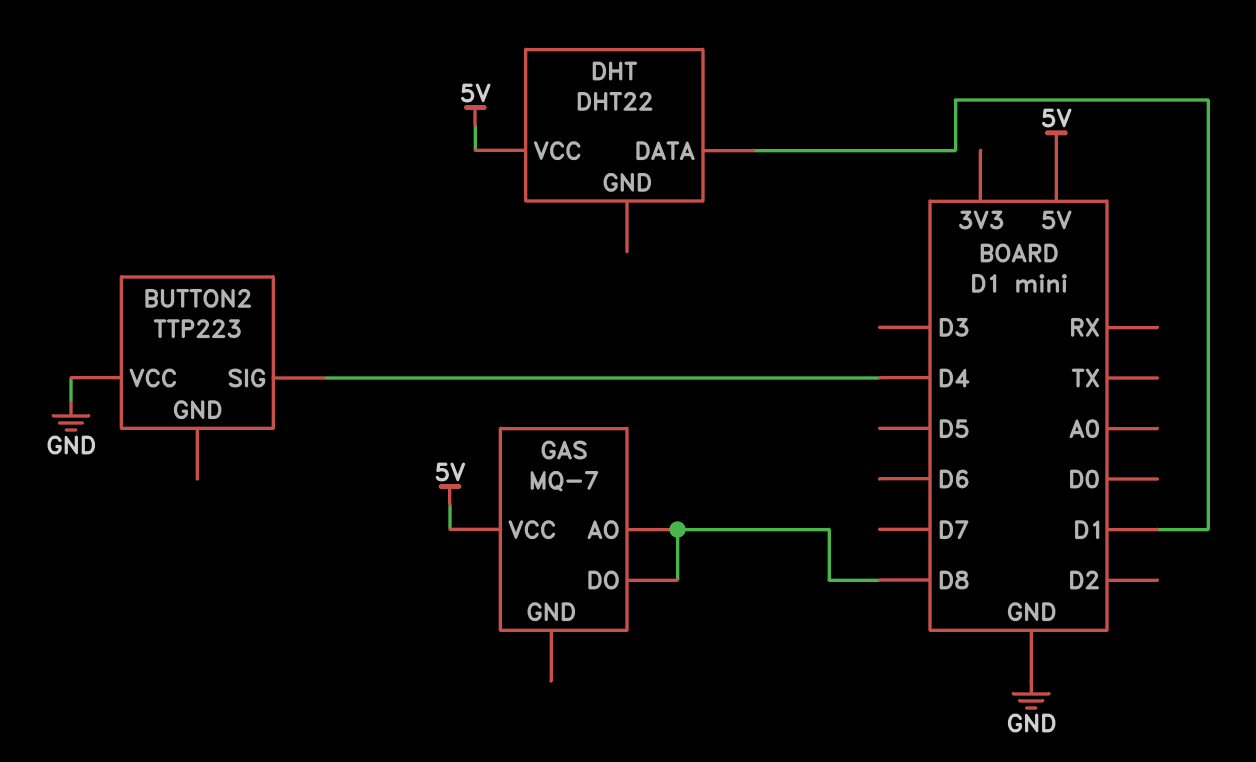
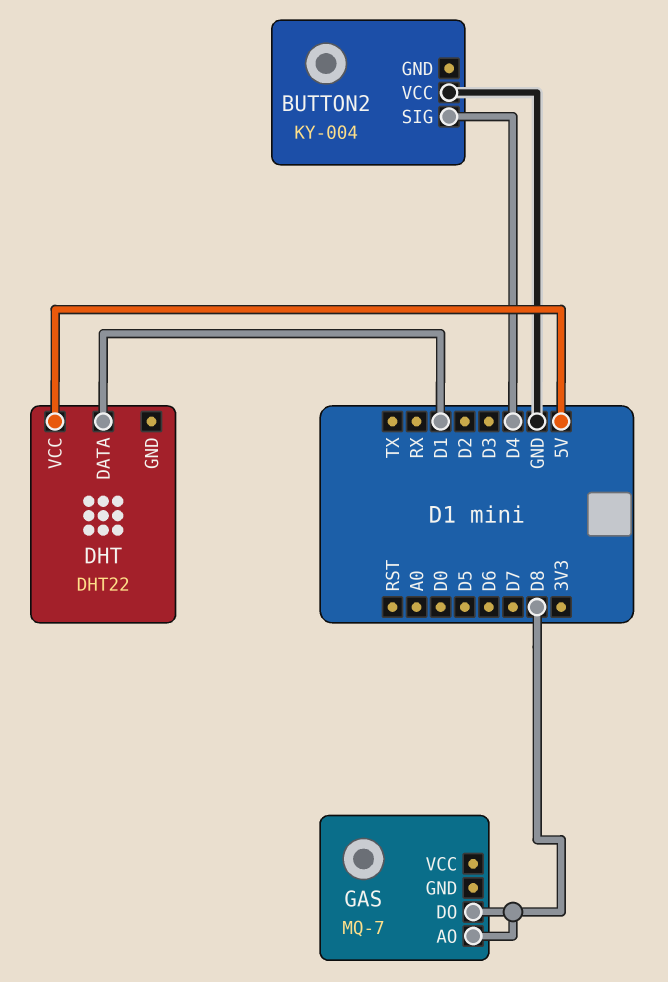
BUTTON2: TTP223 -> KY-004
GAS pin VCC: 5V -> none

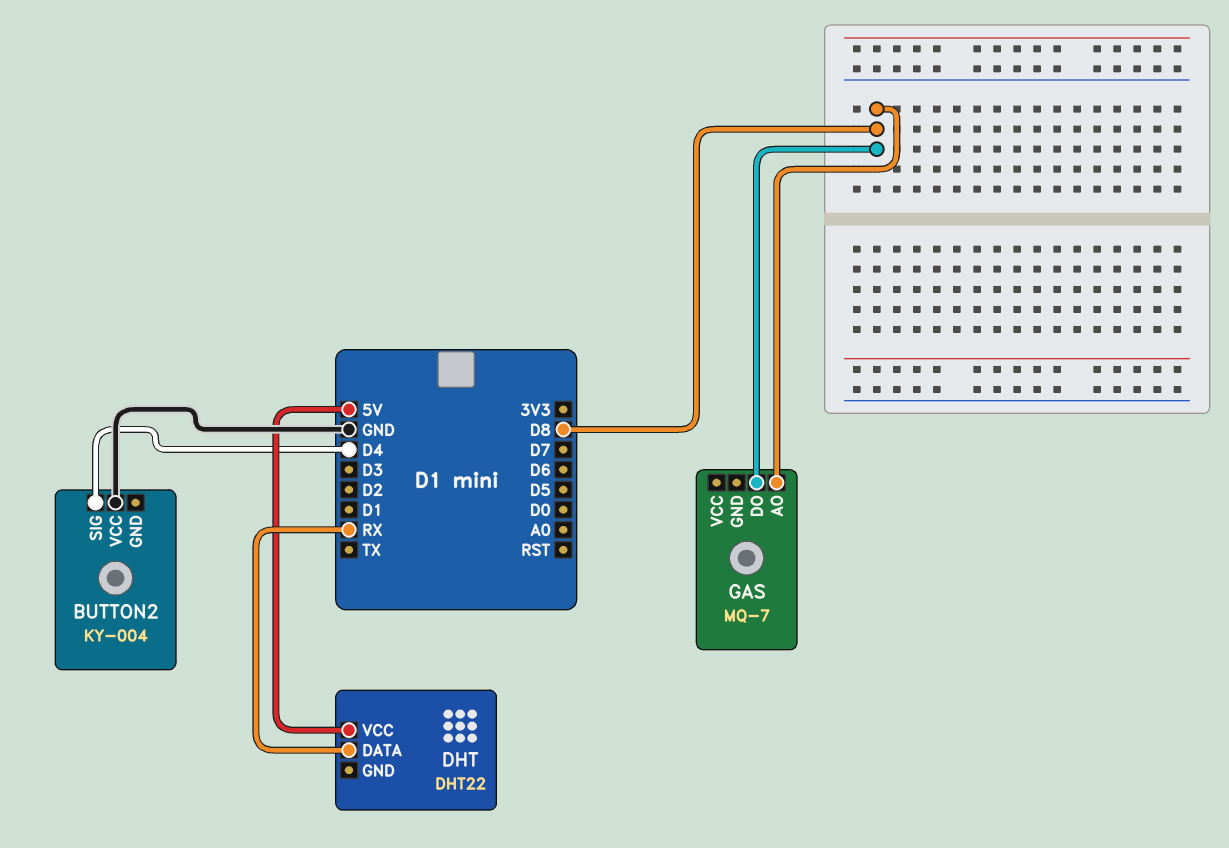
DHT pin DATA: D1 -> RX

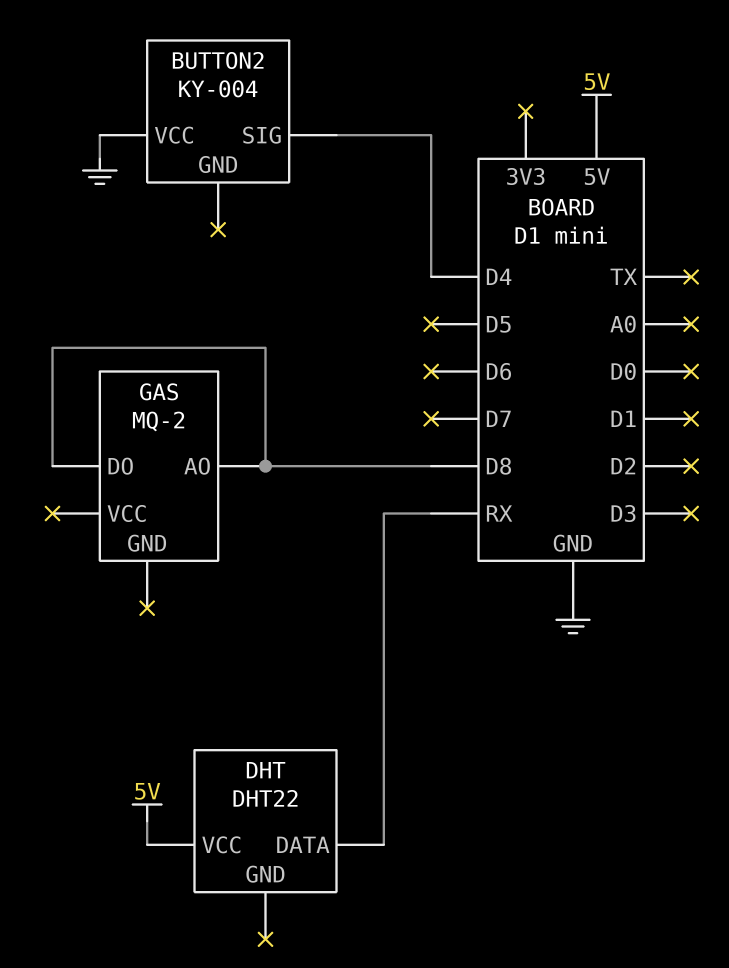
GAS: MQ-7 -> MQ-2

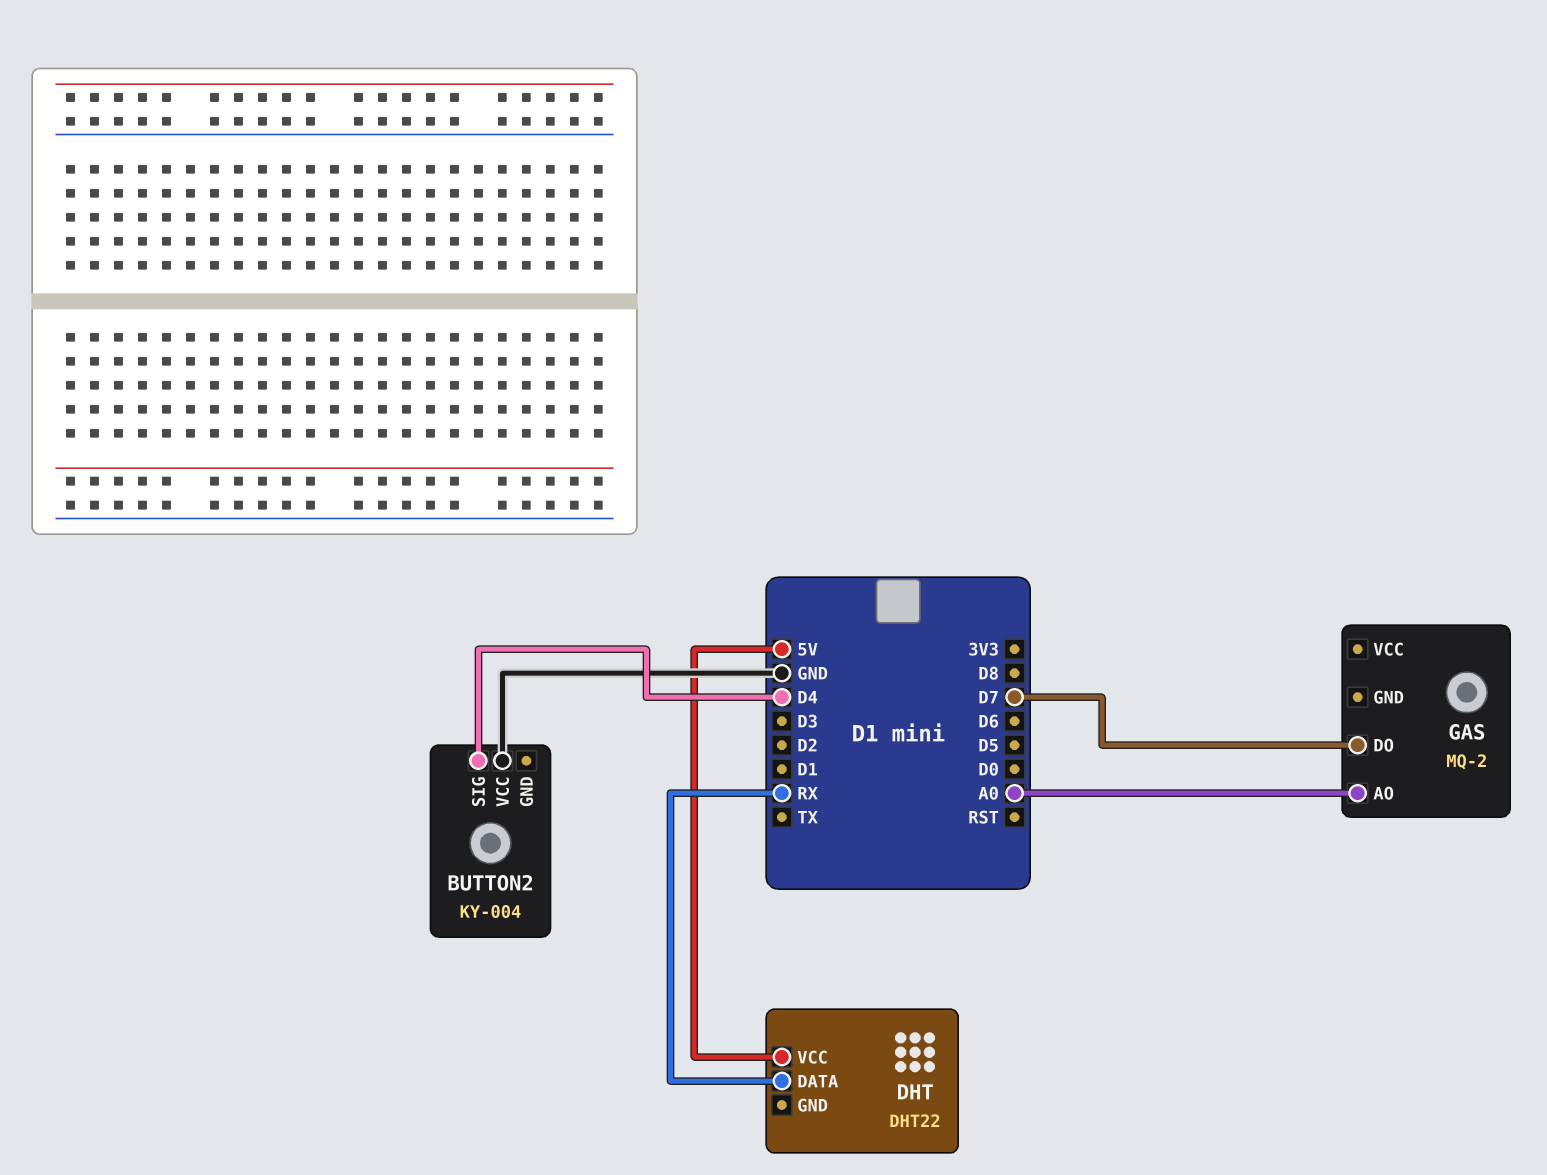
GAS pin AO: D8 -> A0
GAS pin DO: D8 -> D7

